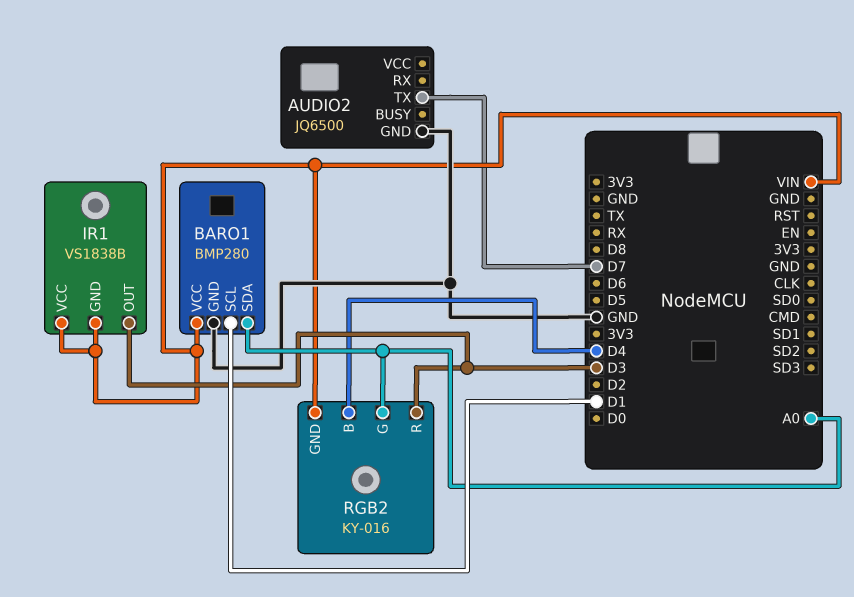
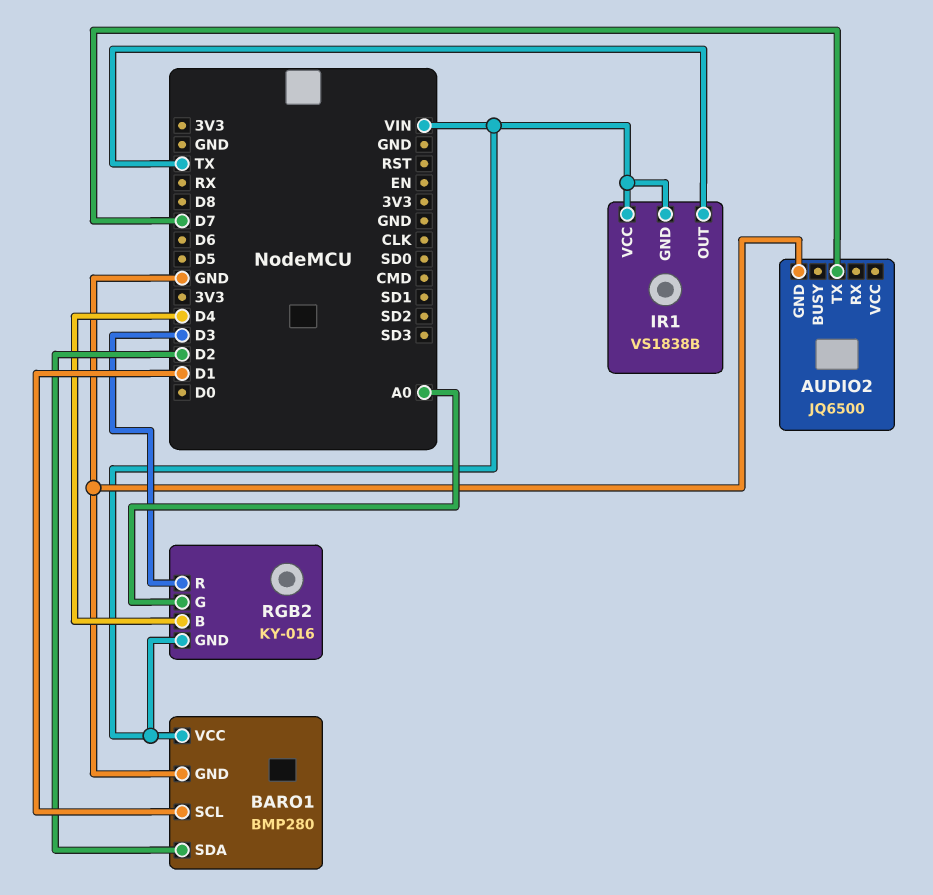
BARO1 pin SDA: A0 -> D2
IR1 pin OUT: D3 -> TX

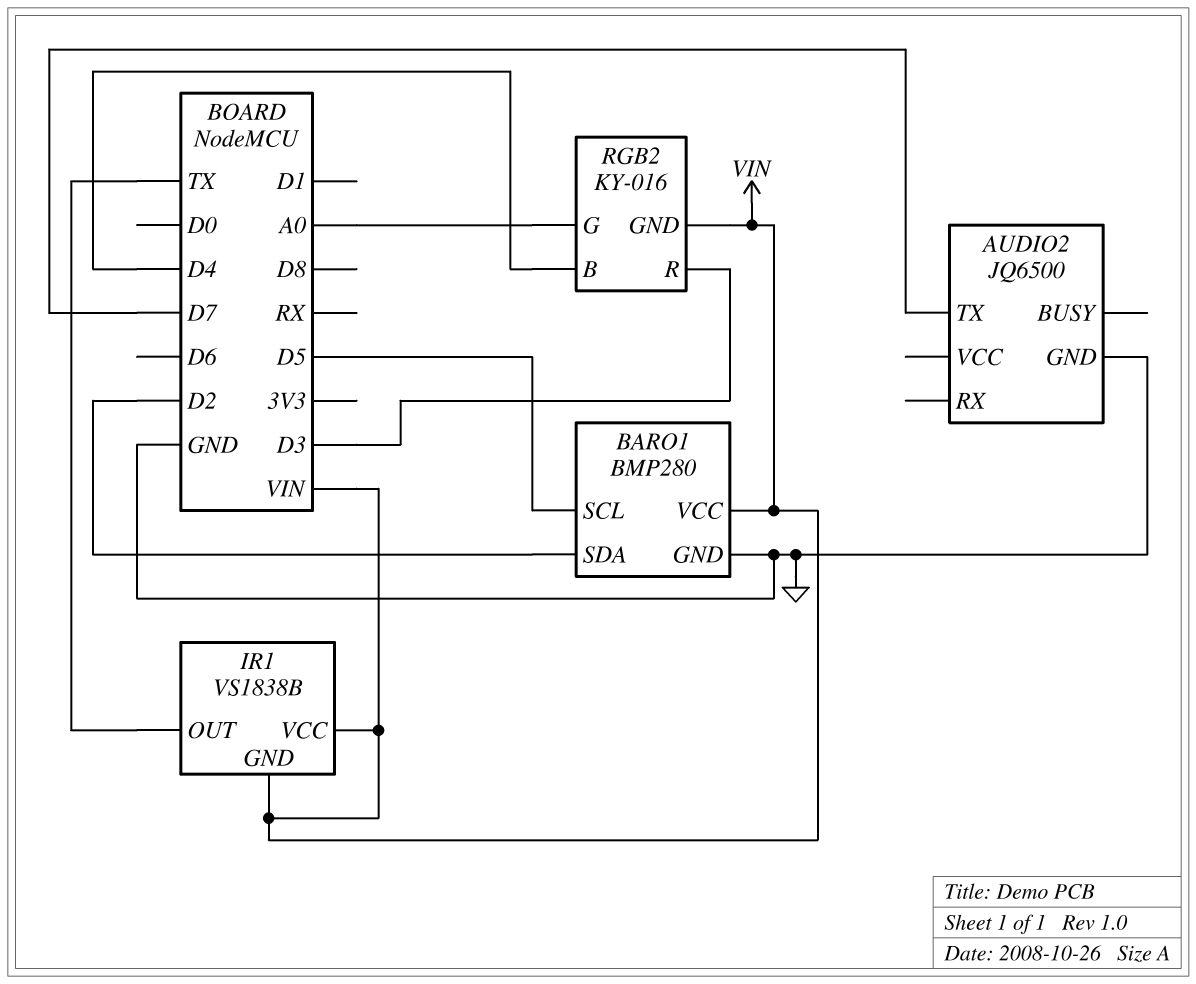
BARO1 pin SCL: D1 -> D5

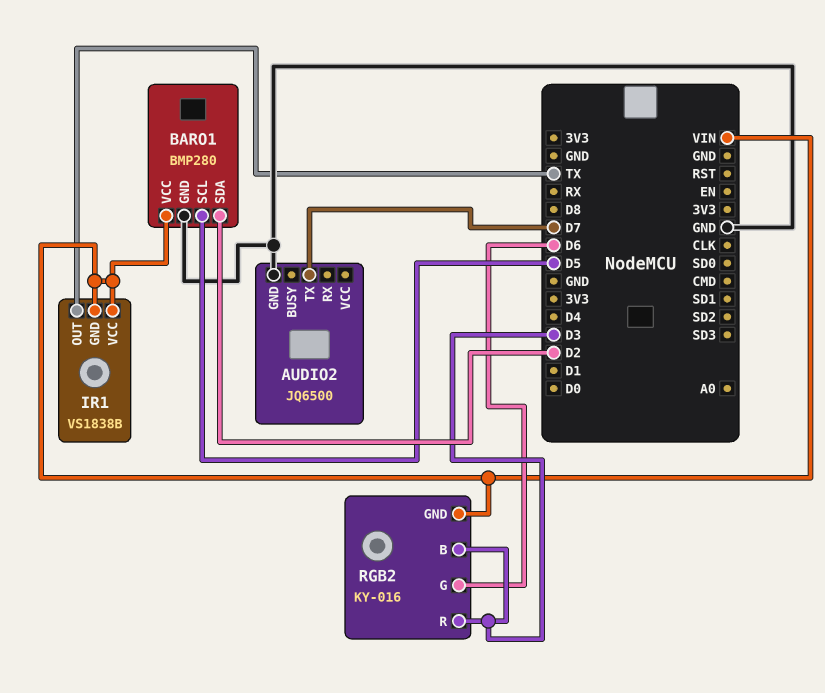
RGB2 pin B: D4 -> D3
RGB2 pin G: A0 -> D6

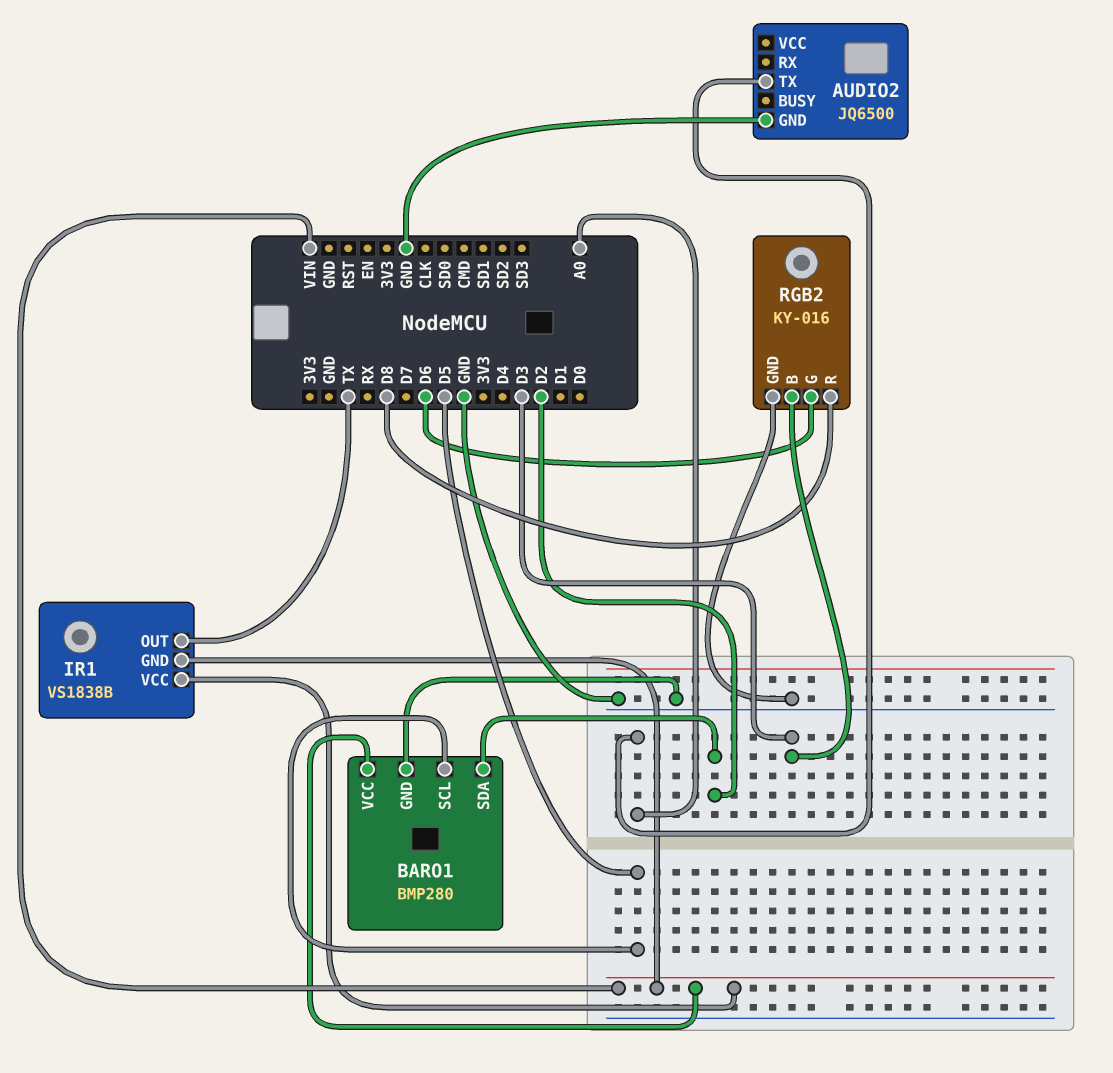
AUDIO2 pin TX: D7 -> A0
RGB2 pin GND: VIN -> GND
RGB2 pin R: D3 -> D8

